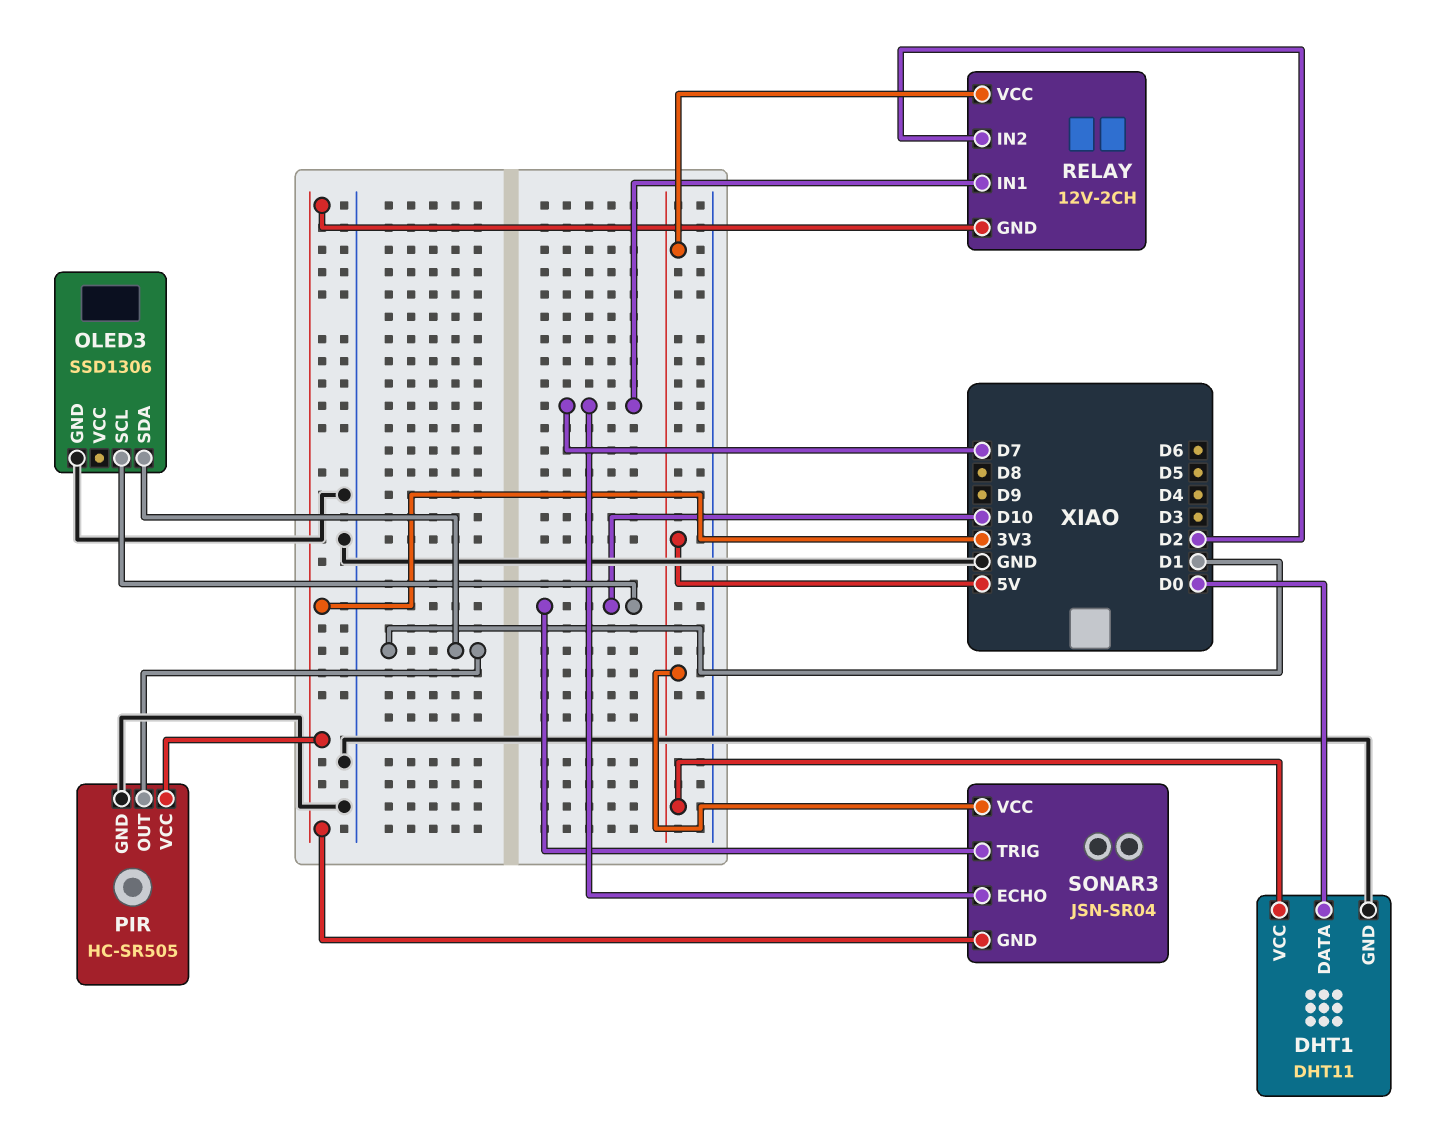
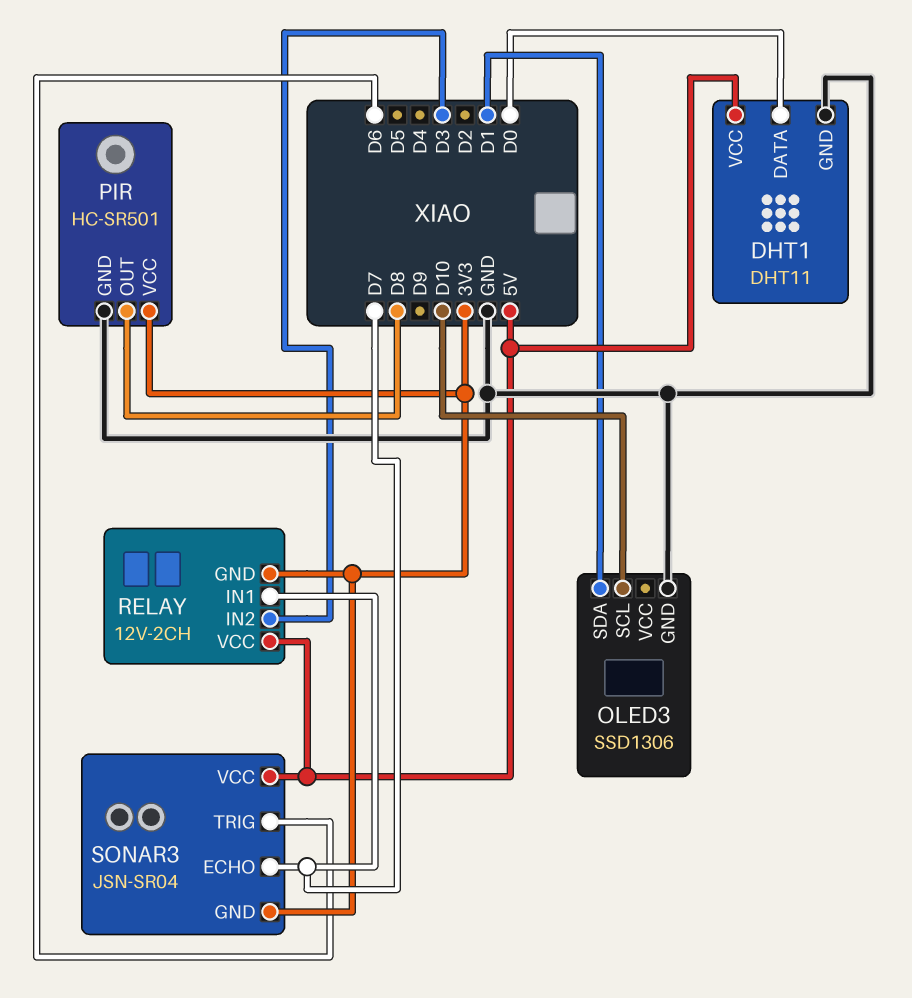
PIR: HC-SR505 -> HC-SR501
PIR pin OUT: D1 -> D8
RELAY pin IN2: D2 -> D3
SONAR3 pin TRIG: D10 -> D6

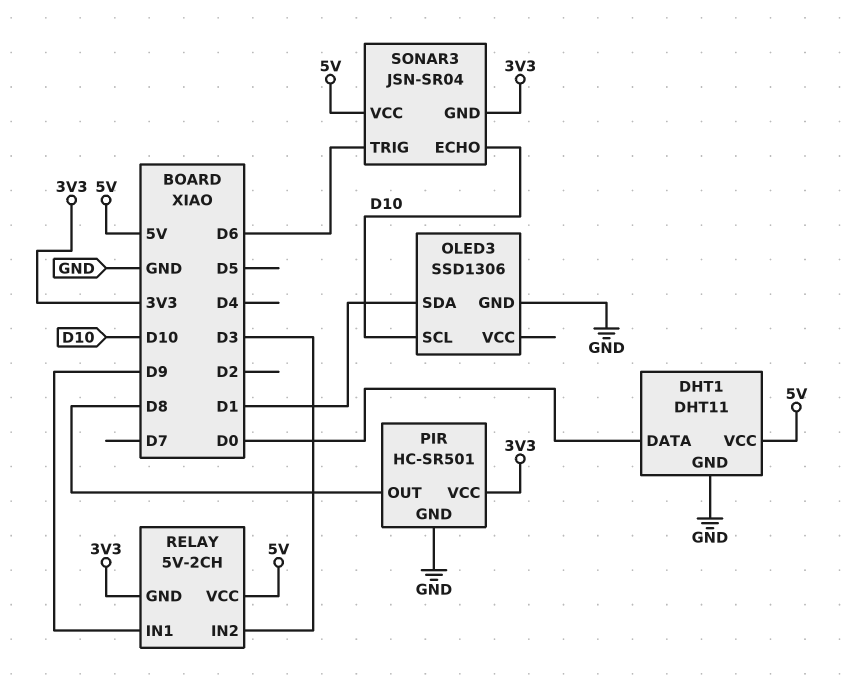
RELAY: 12V-2CH -> 5V-2CH
RELAY pin IN1: D7 -> D9
SONAR3 pin ECHO: D7 -> D10

